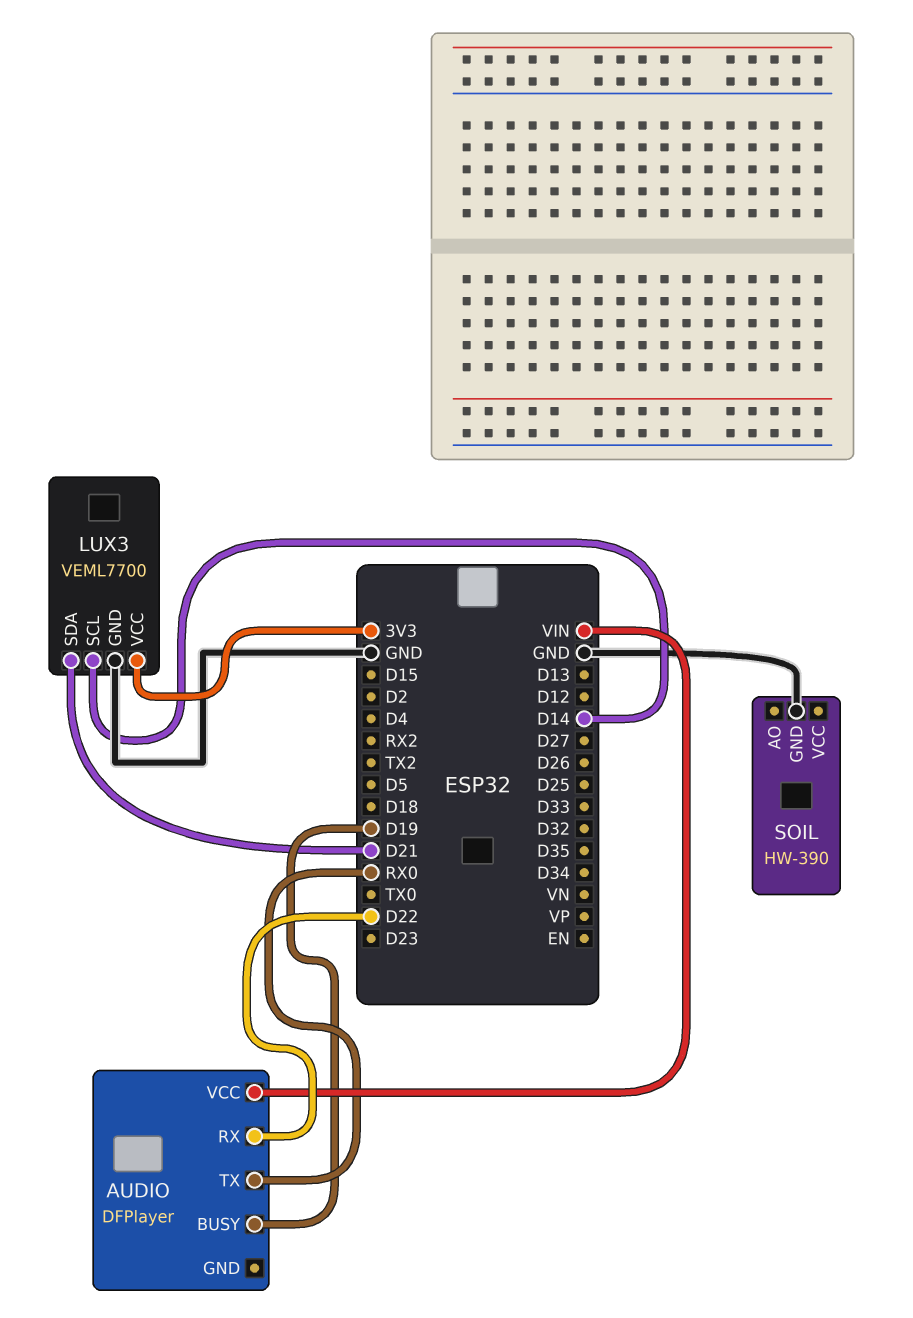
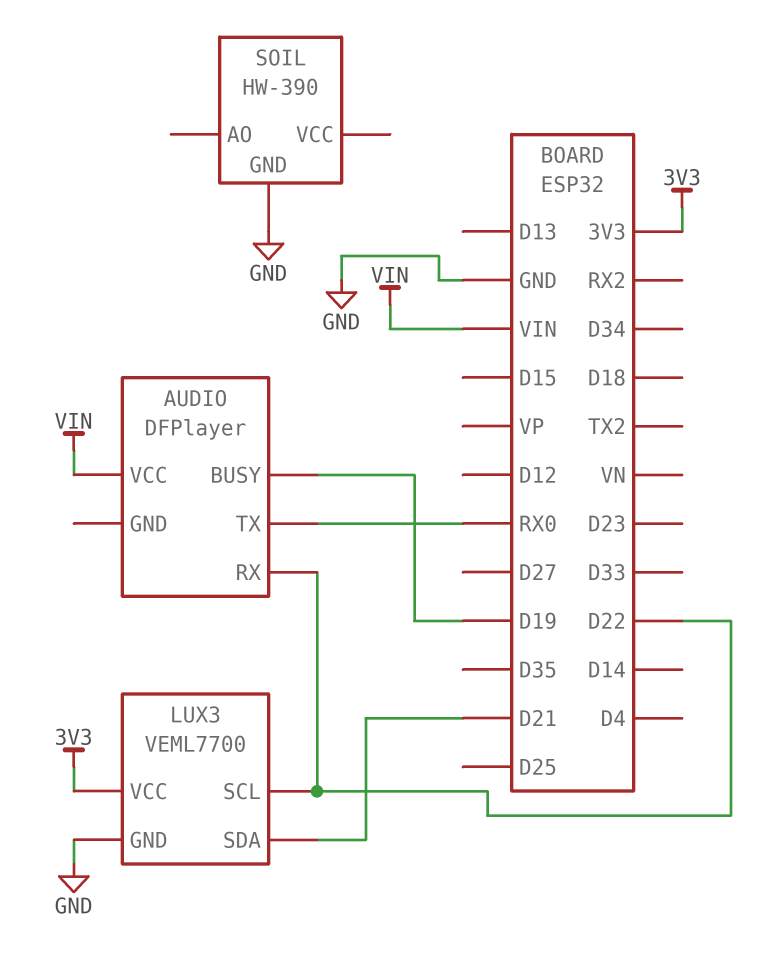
LUX3 pin SCL: D14 -> D22

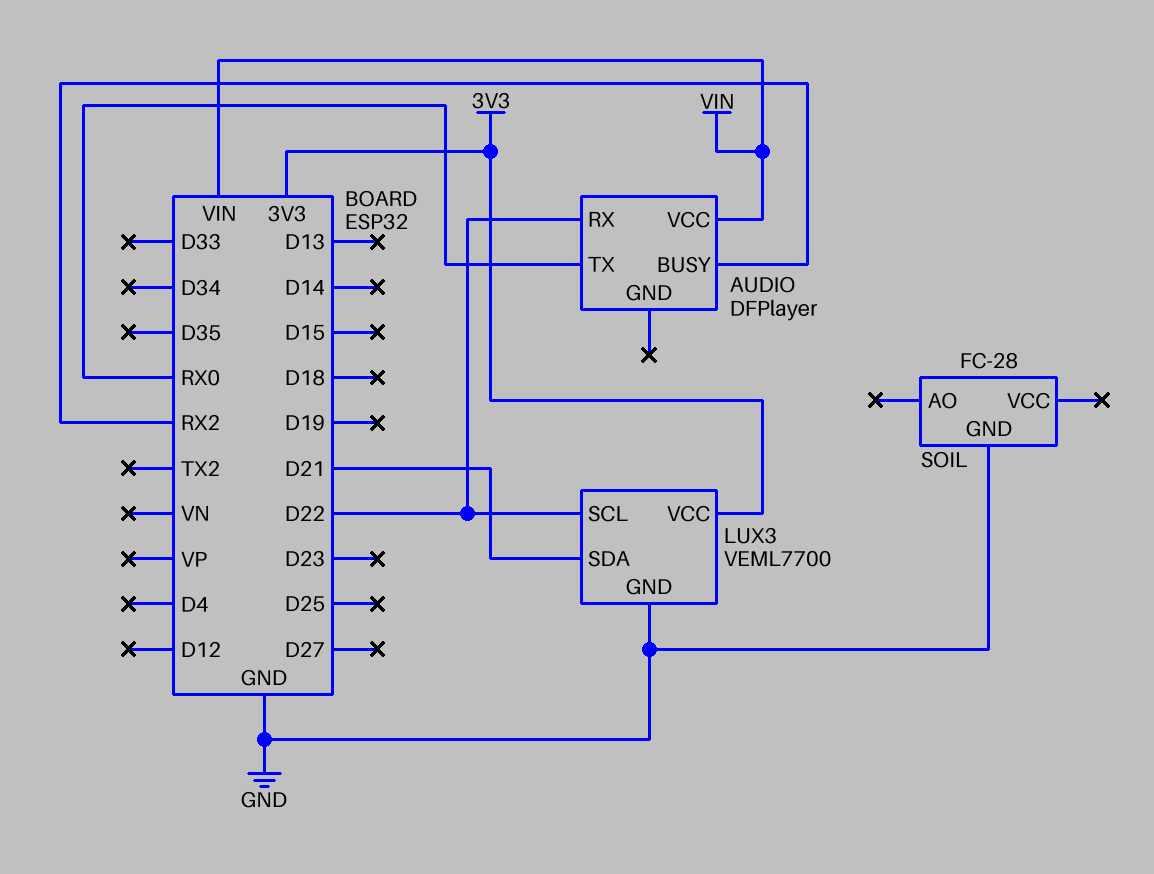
AUDIO pin BUSY: D19 -> RX2
SOIL: HW-390 -> FC-28

